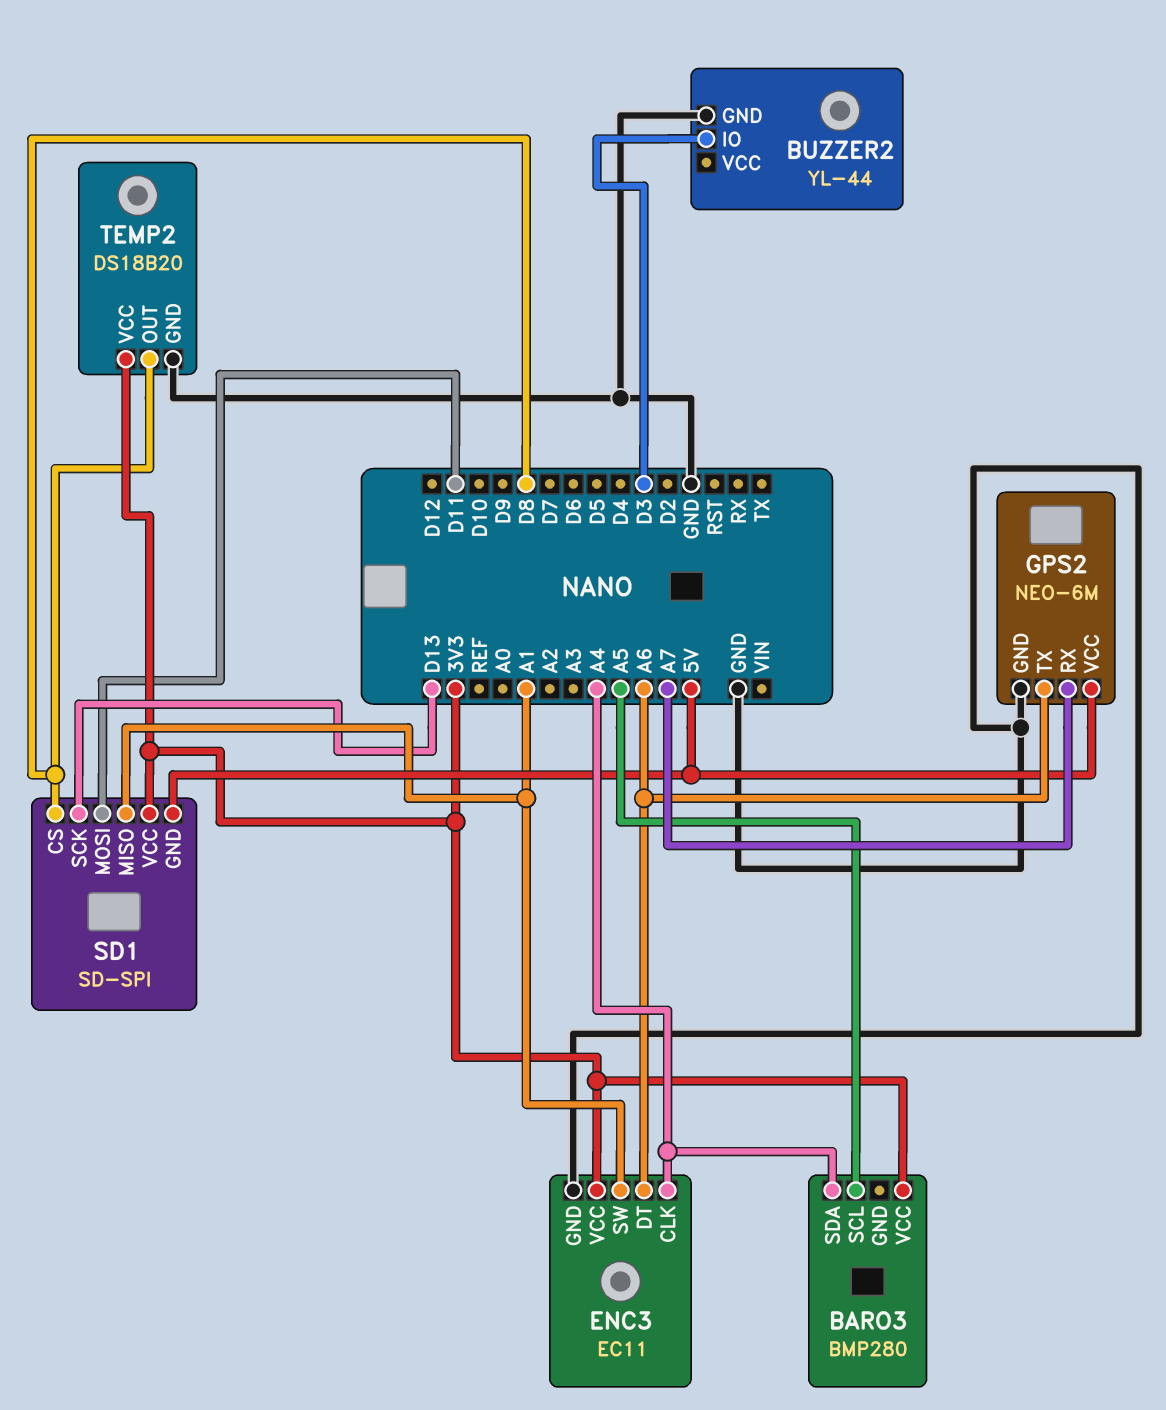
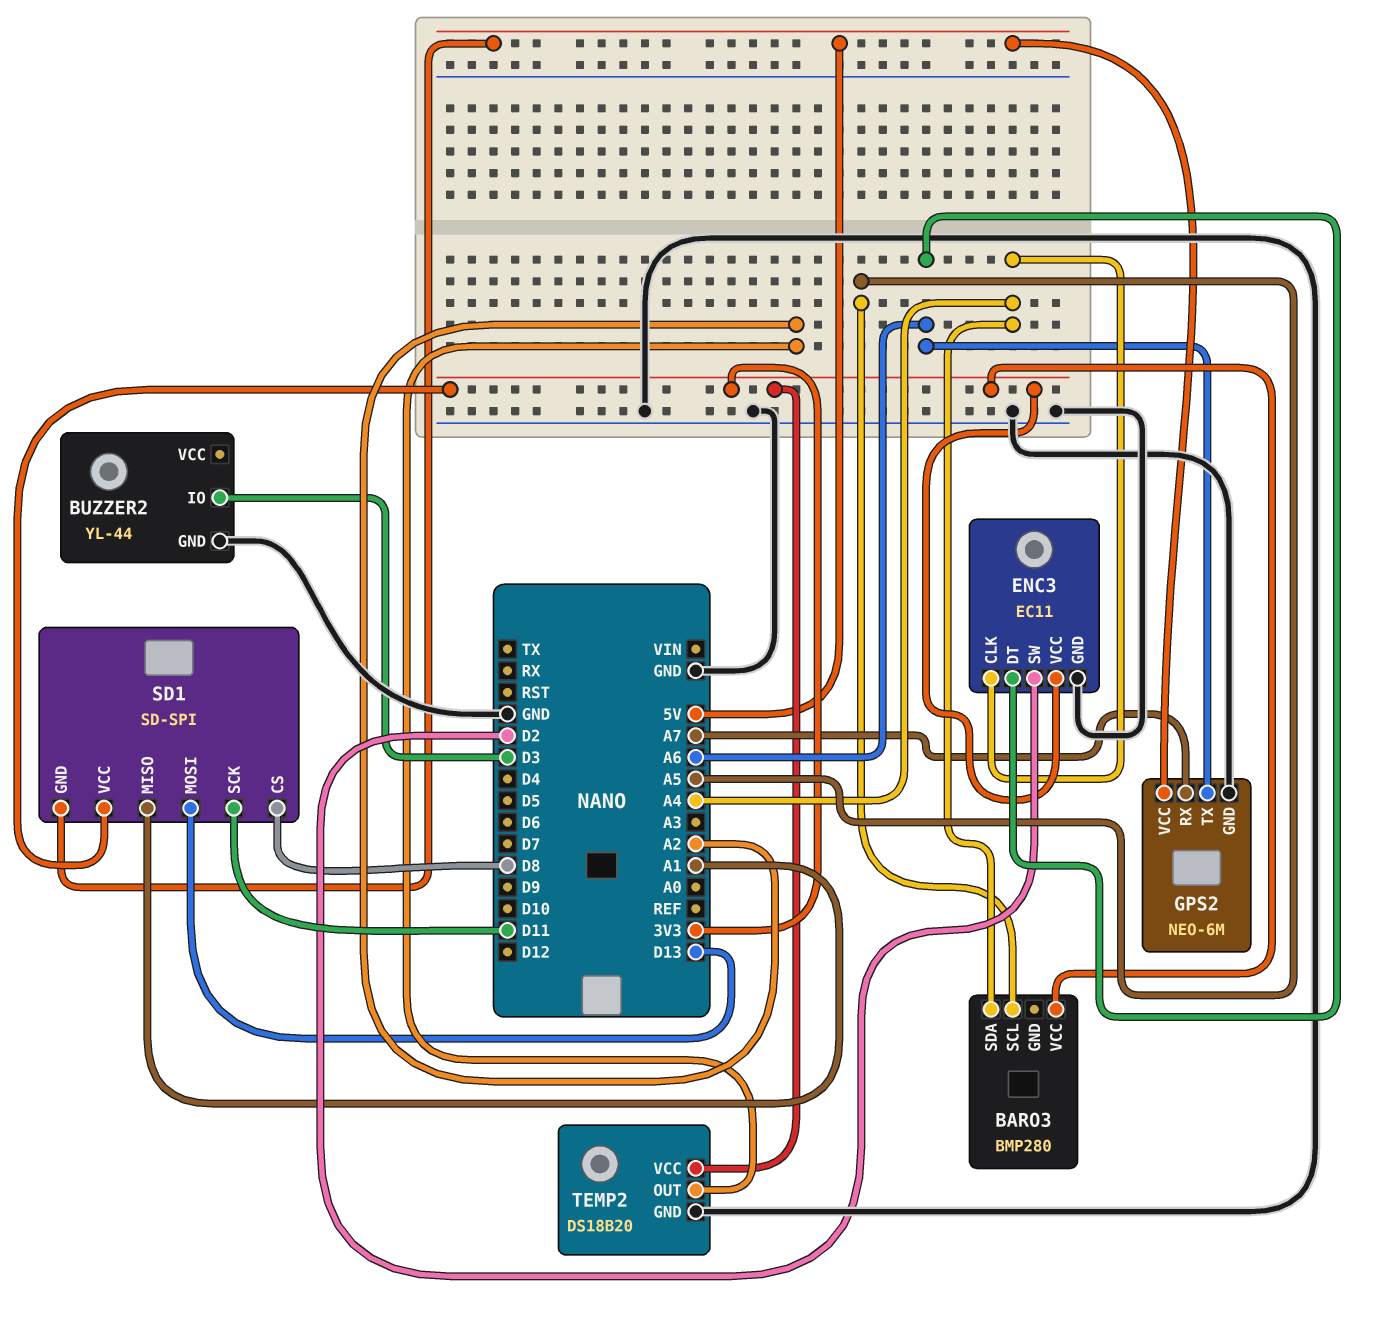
ENC3 pin SW: A1 -> D2
SD1 pin MOSI: D11 -> D13
SD1 pin SCK: D13 -> D11
TEMP2 pin OUT: D8 -> A2

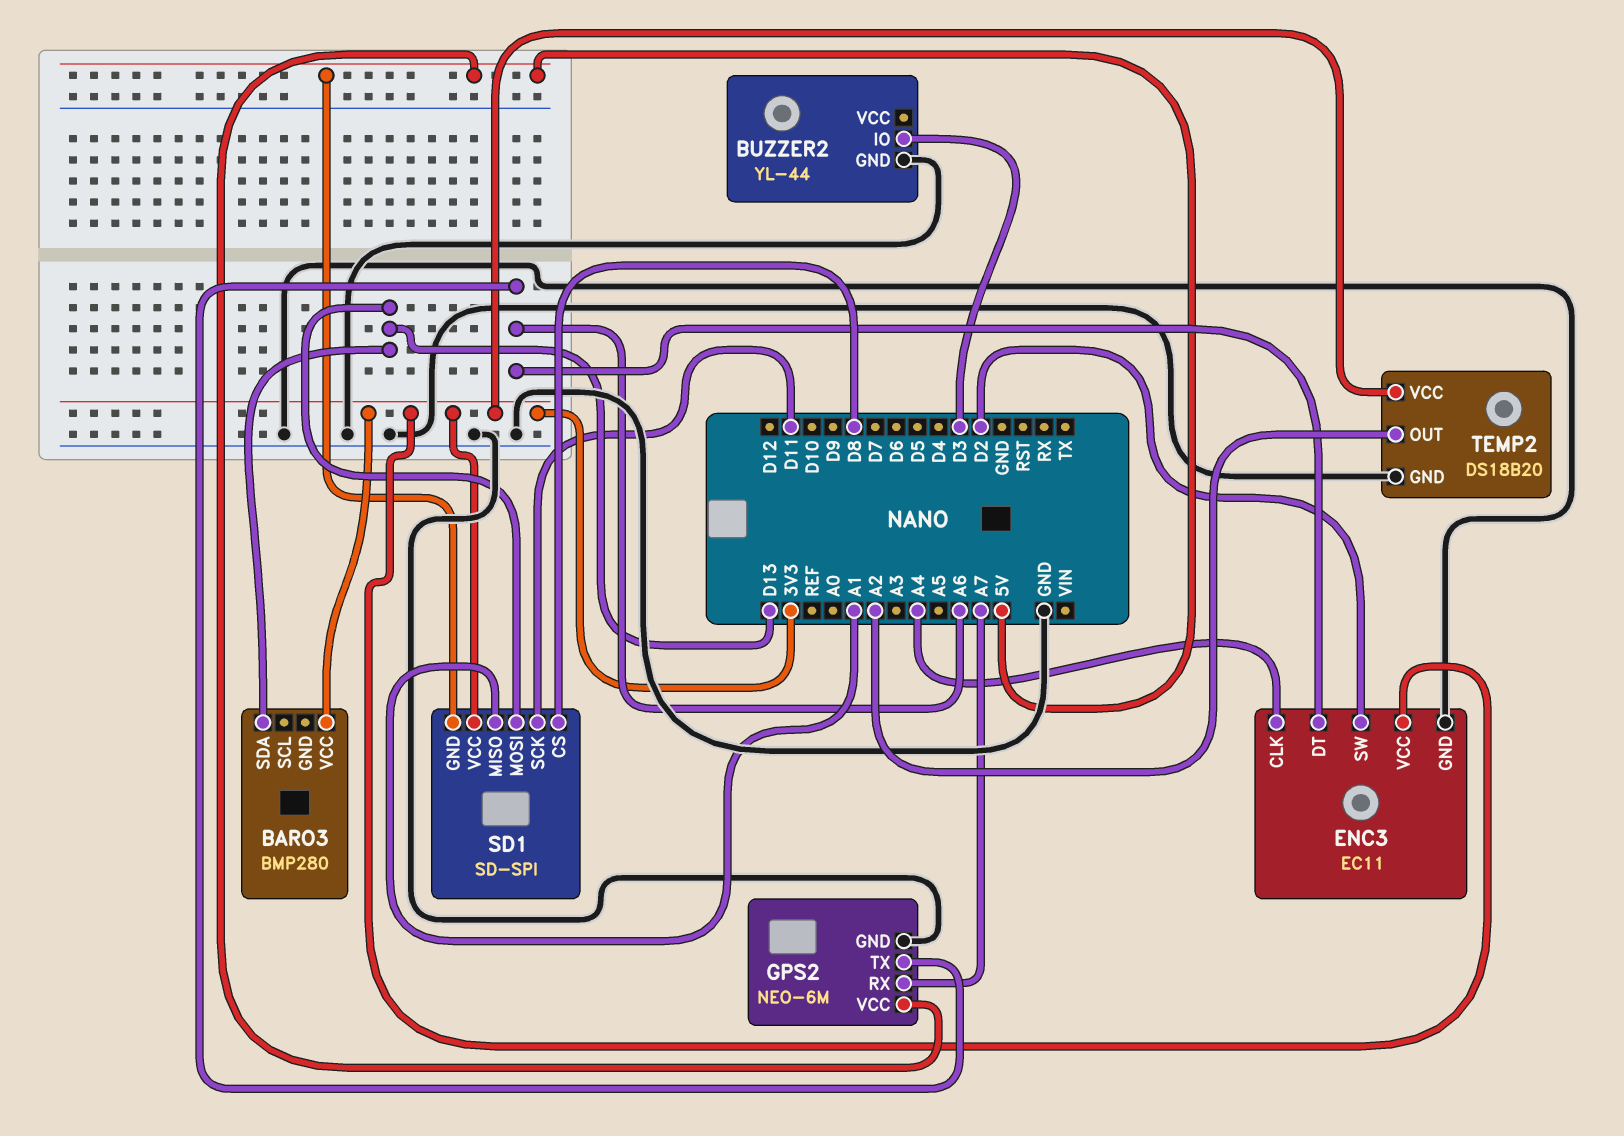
BARO3 pin SCL: A5 -> none
BARO3 pin SDA: A4 -> D13

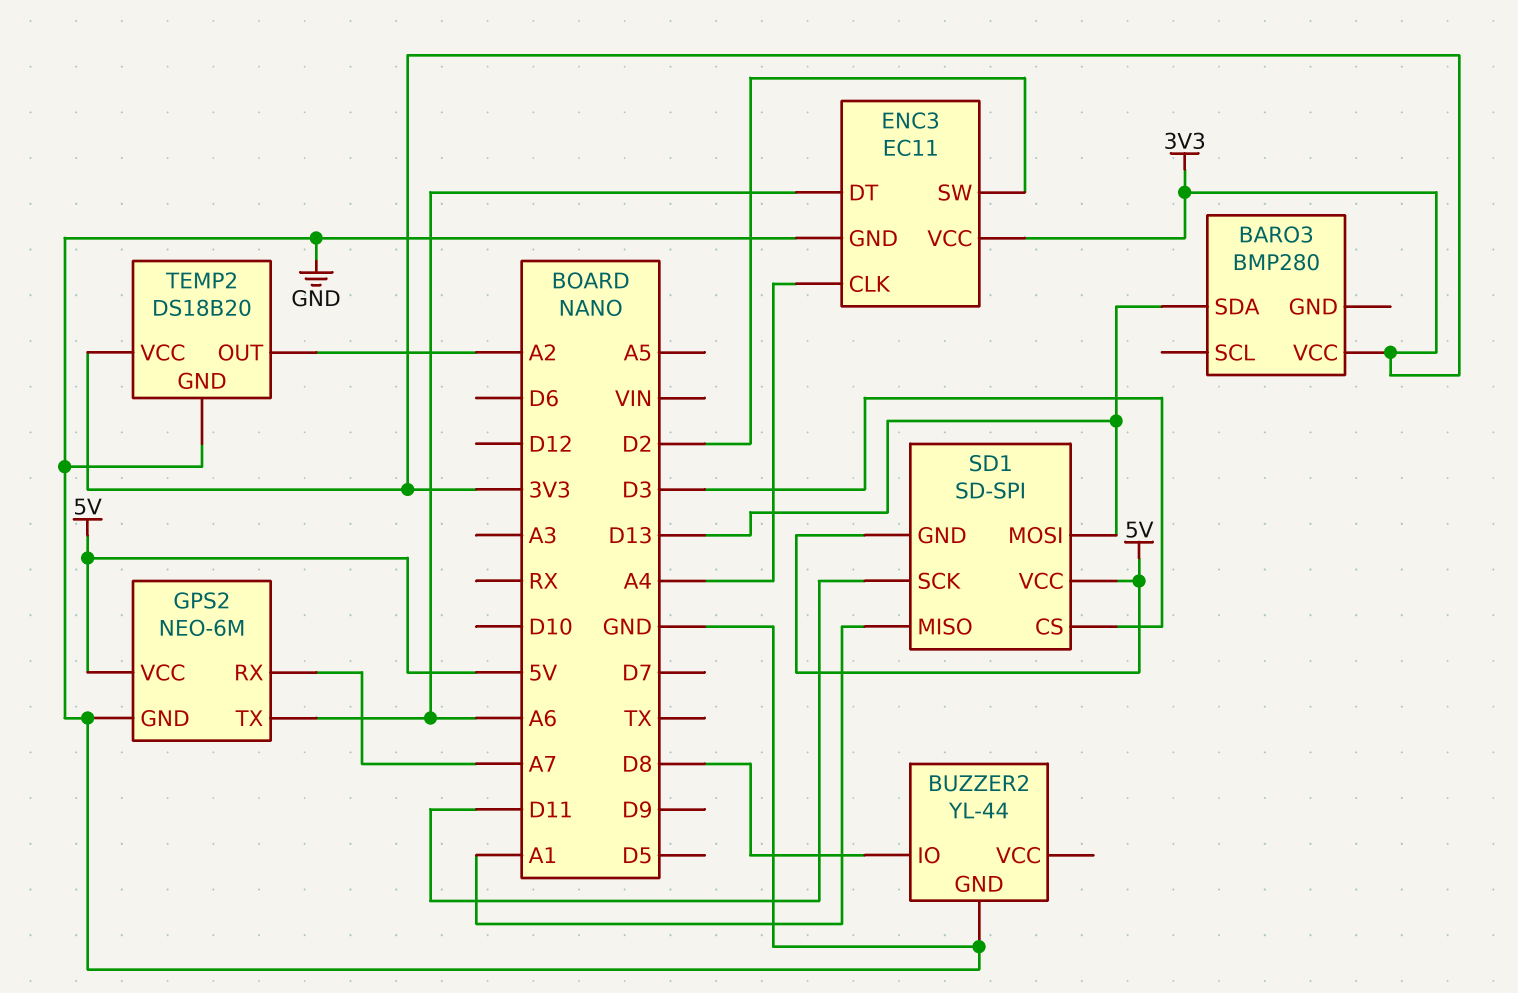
BUZZER2 pin IO: D3 -> D8
SD1 pin CS: D8 -> D3
SD1 pin VCC: 3V3 -> 5V

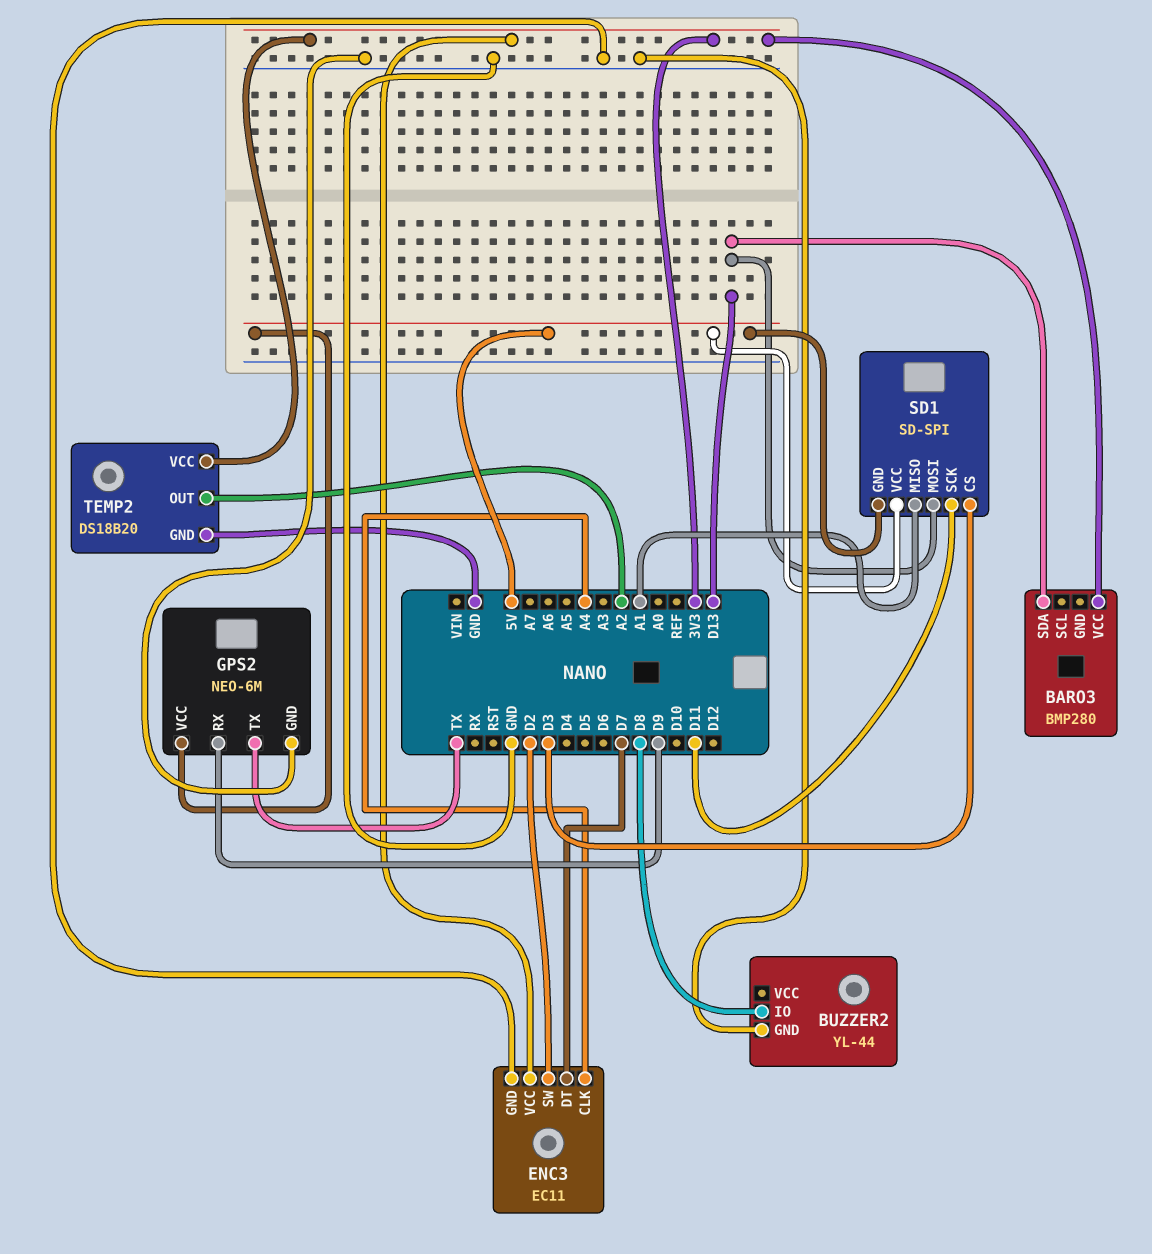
ENC3 pin DT: A6 -> D7
GPS2 pin RX: A7 -> D9
GPS2 pin TX: A6 -> TX

